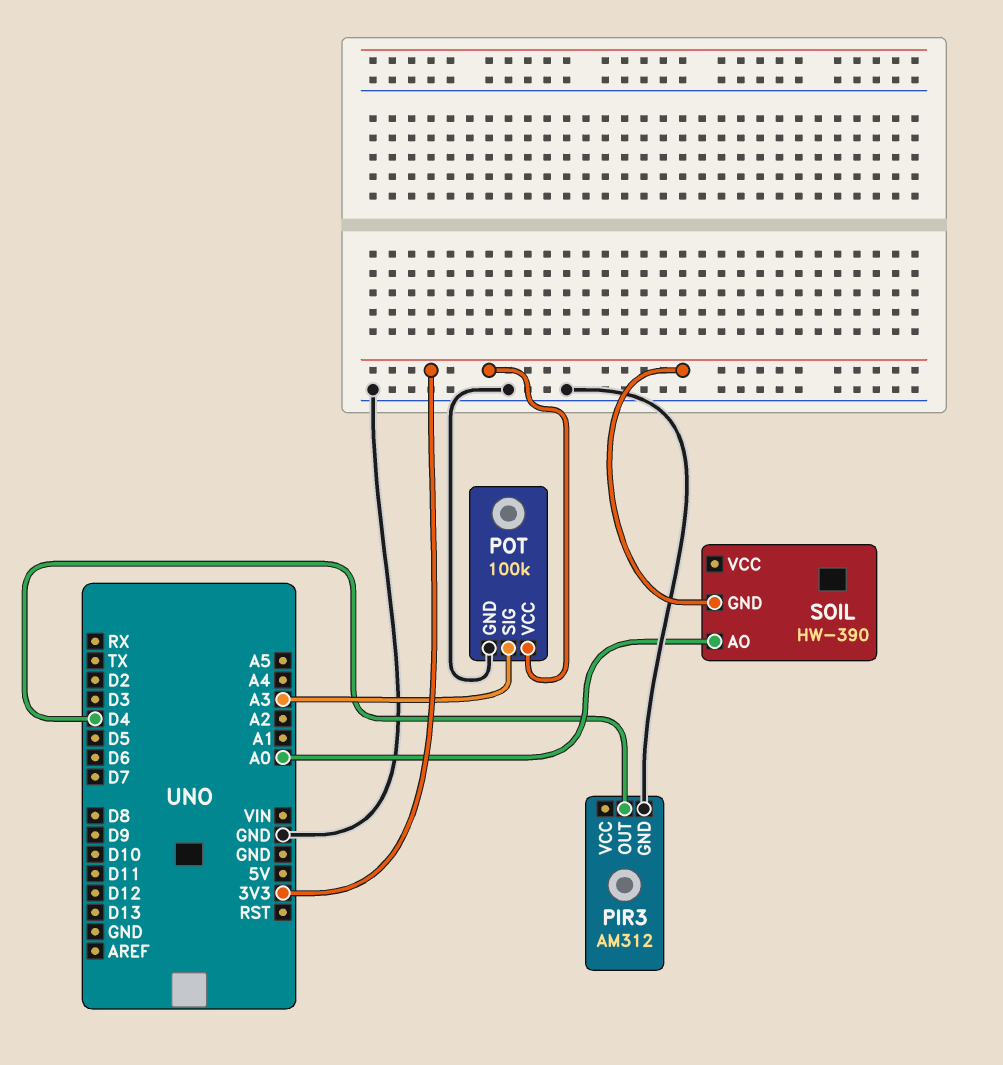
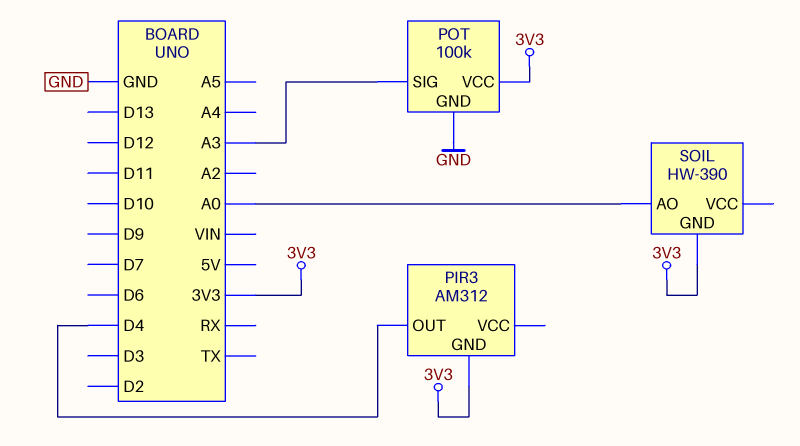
PIR3 pin GND: GND -> 3V3

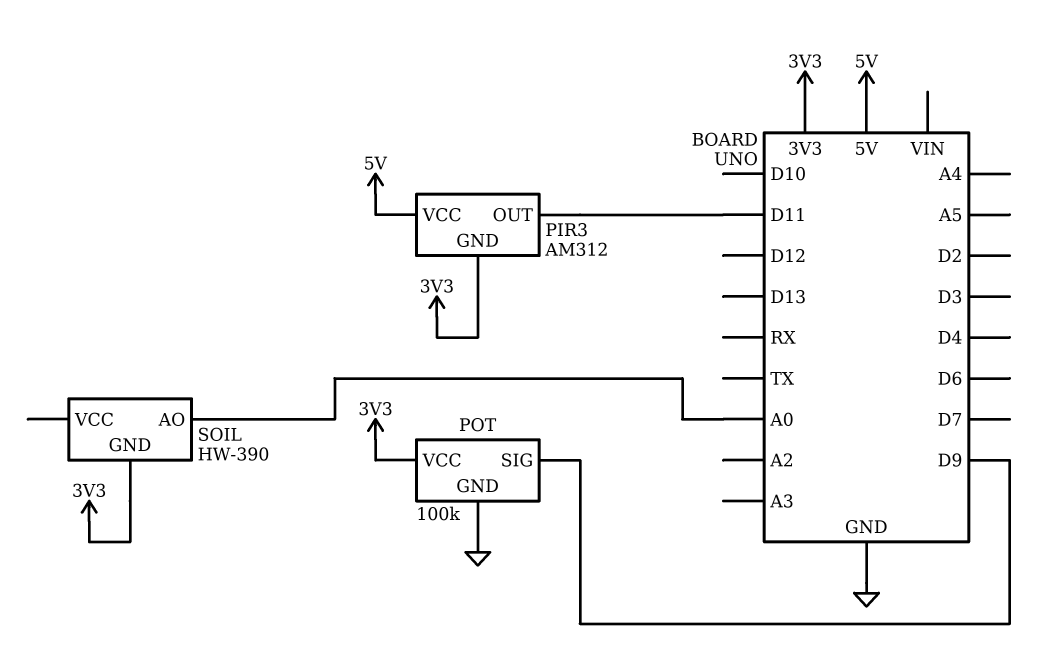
PIR3 pin OUT: D4 -> D11
PIR3 pin VCC: none -> 5V
POT pin SIG: A3 -> D9

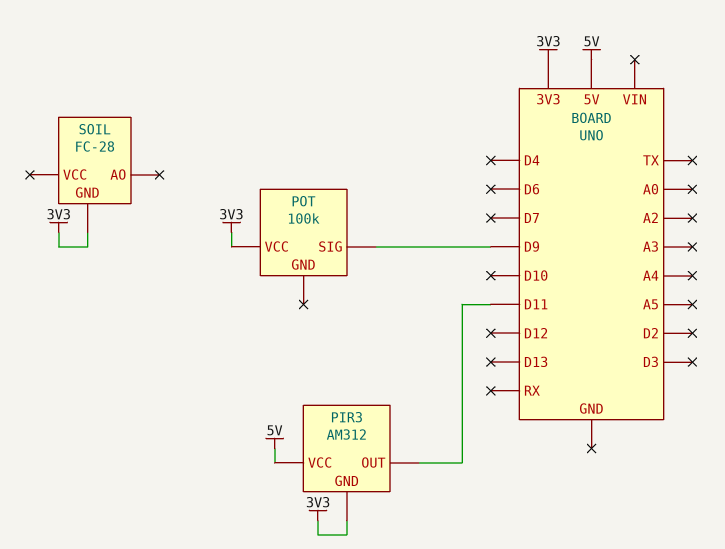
POT pin GND: GND -> none
SOIL: HW-390 -> FC-28
SOIL pin AO: A0 -> none

